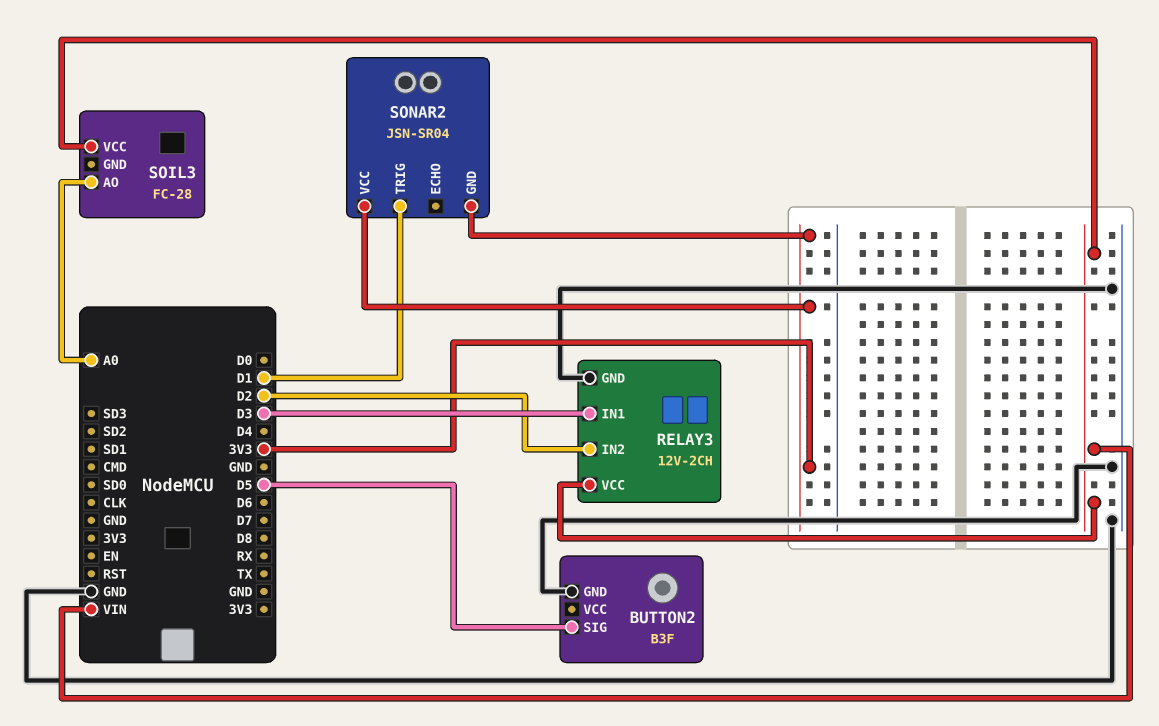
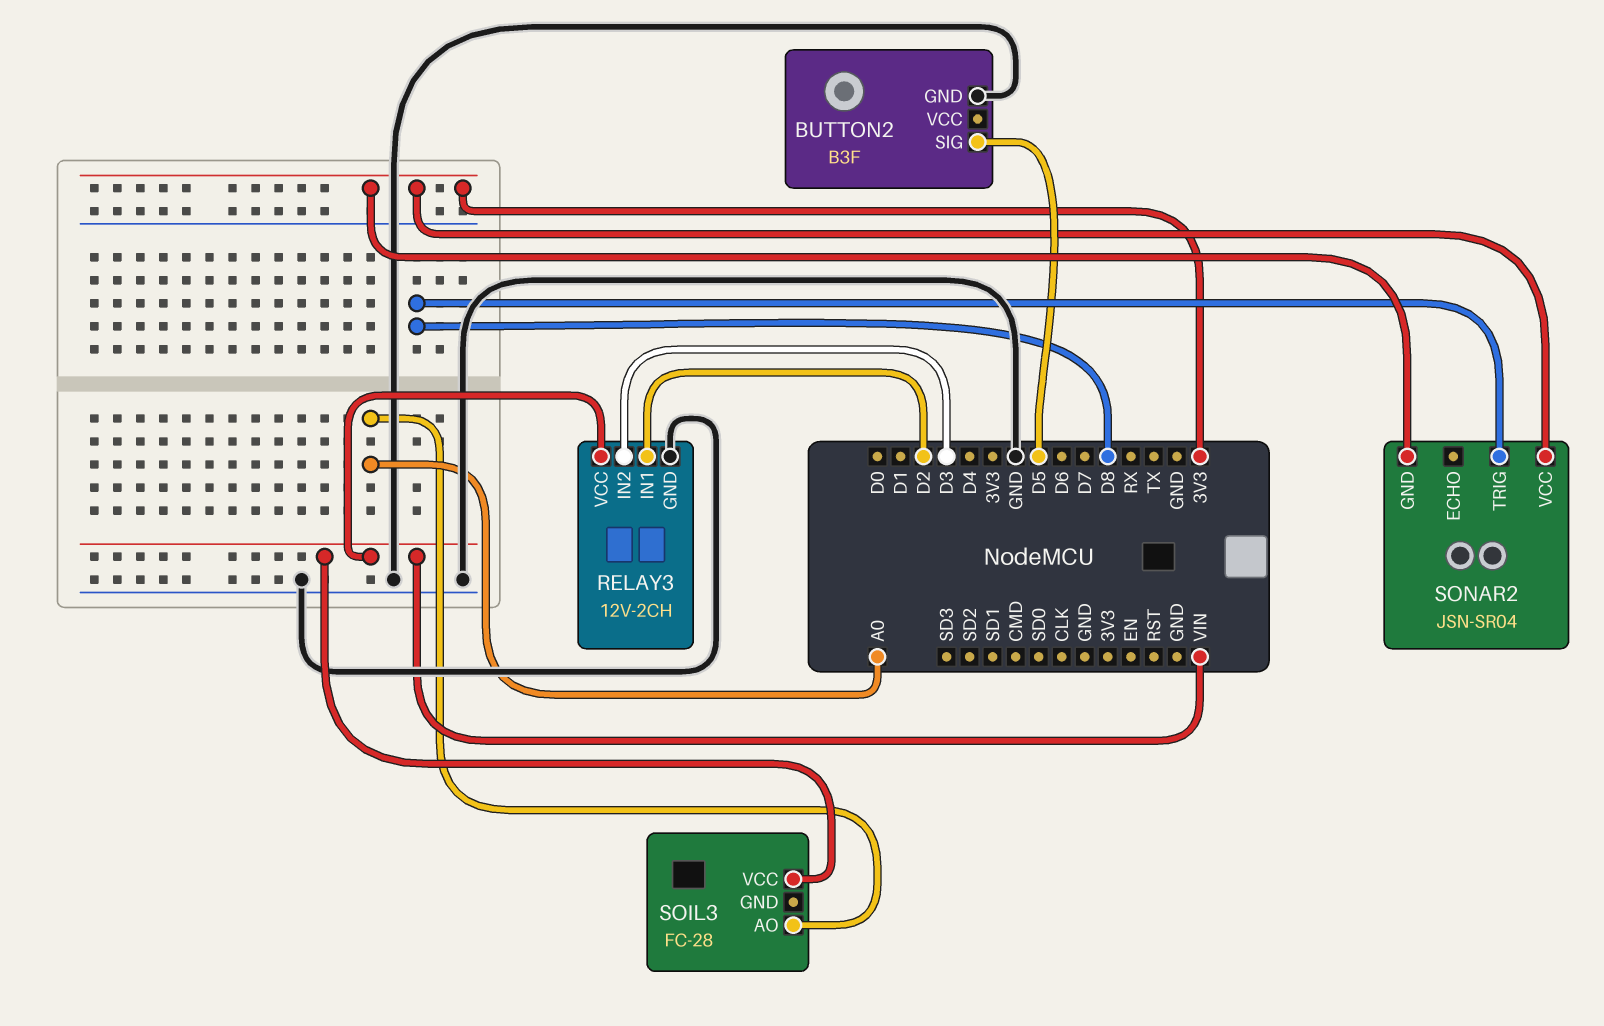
RELAY3 pin IN1: D3 -> D2
RELAY3 pin IN2: D2 -> D3
SONAR2 pin TRIG: D1 -> D8

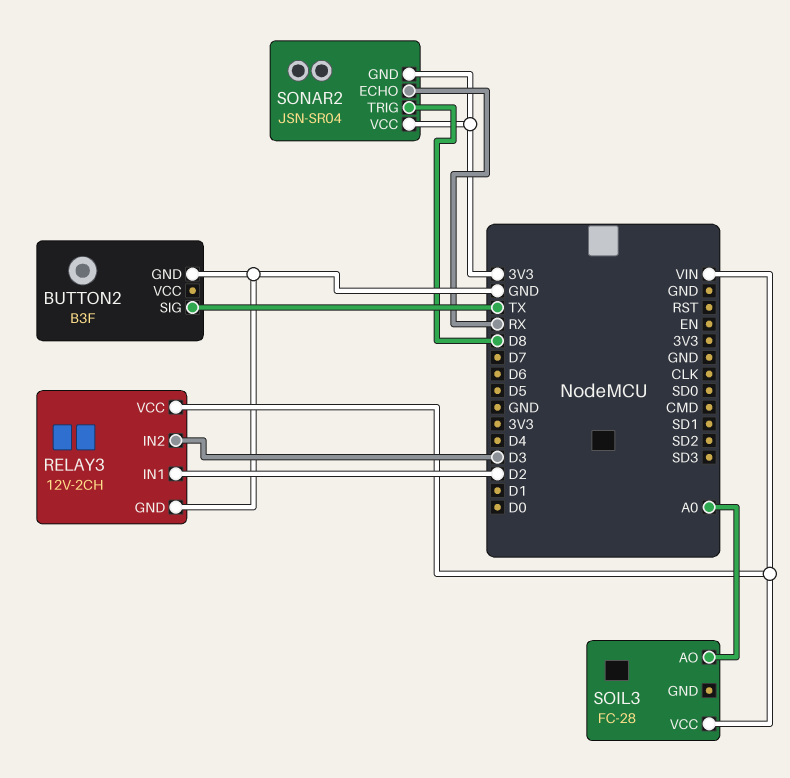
BUTTON2 pin SIG: D5 -> TX
SONAR2 pin ECHO: none -> RX

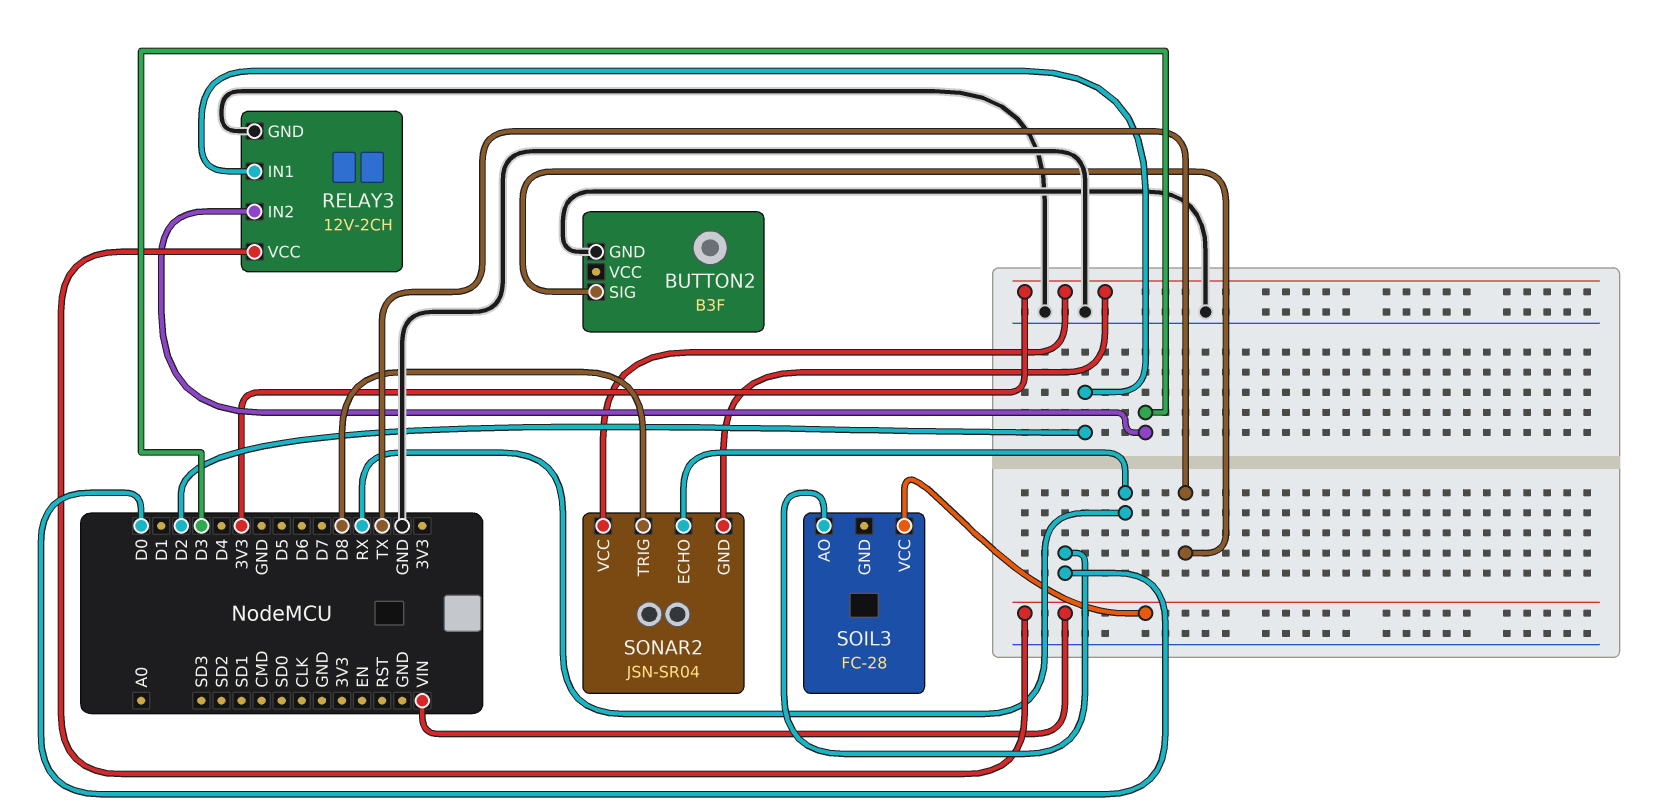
SOIL3 pin AO: A0 -> D0

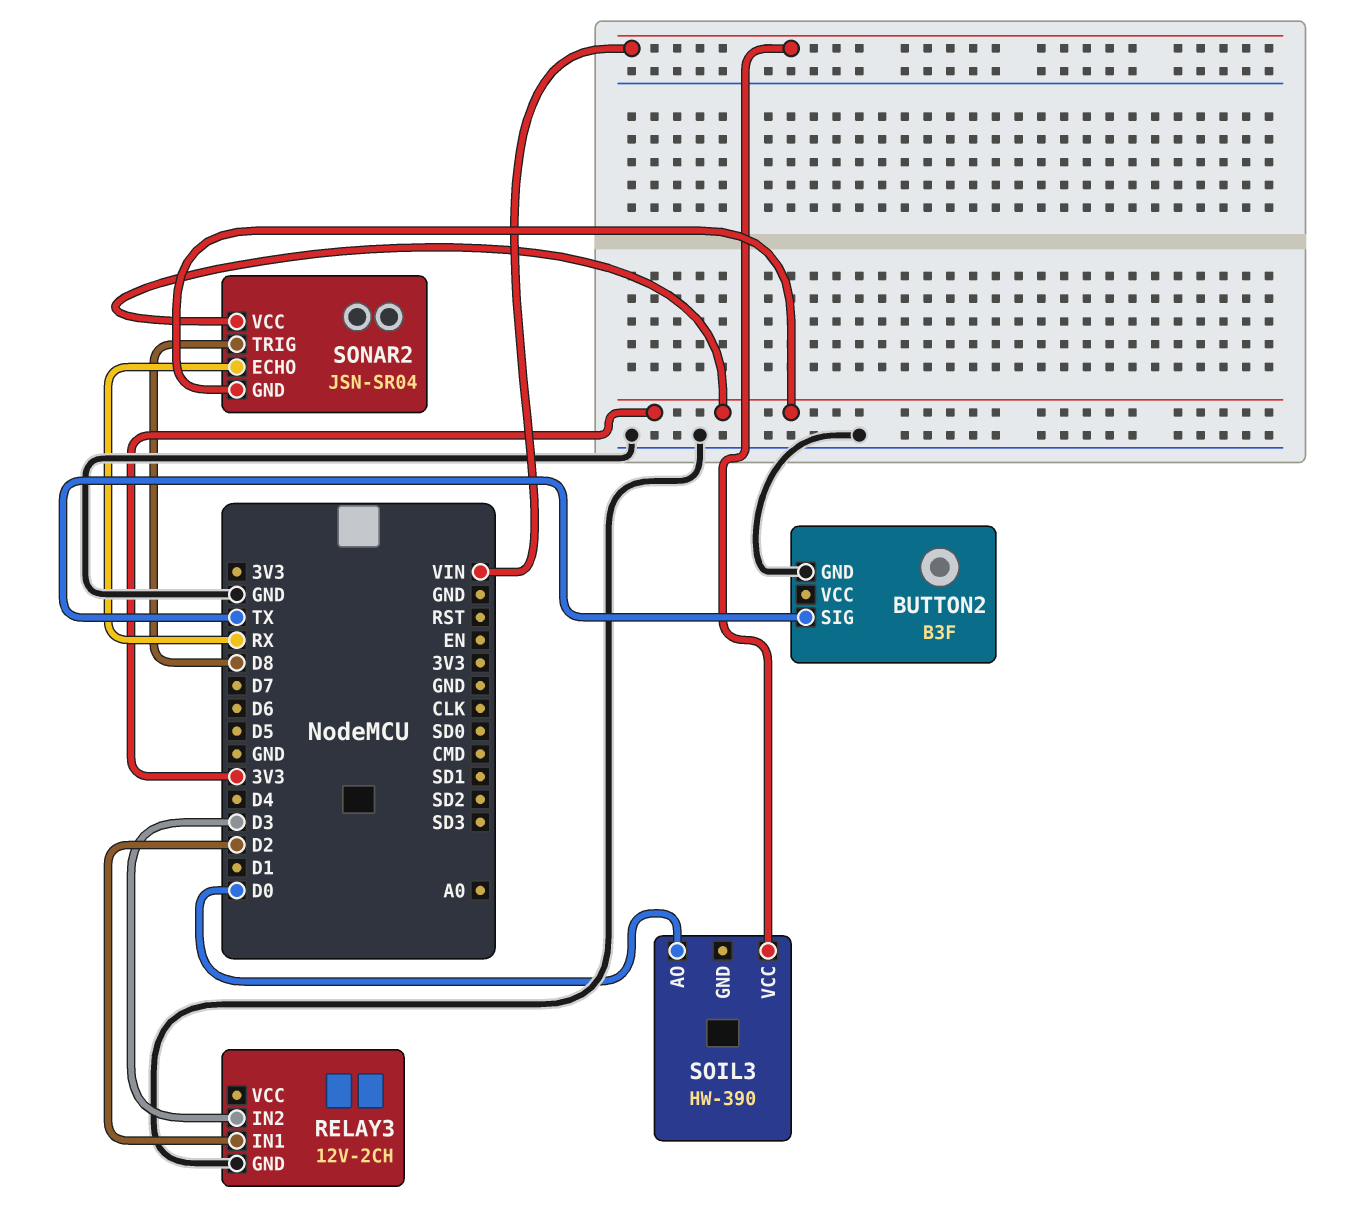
RELAY3 pin VCC: VIN -> none
SOIL3: FC-28 -> HW-390

